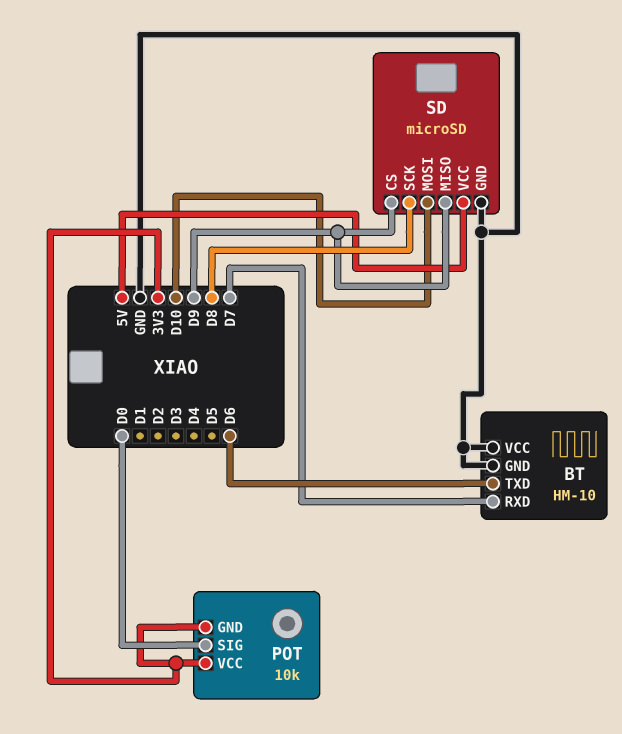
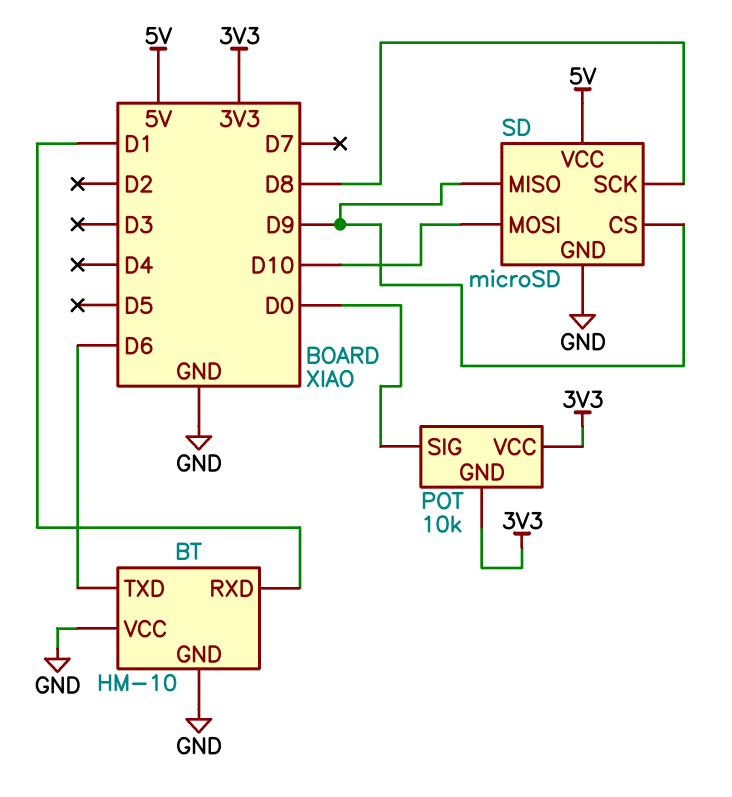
BT pin RXD: D7 -> D1

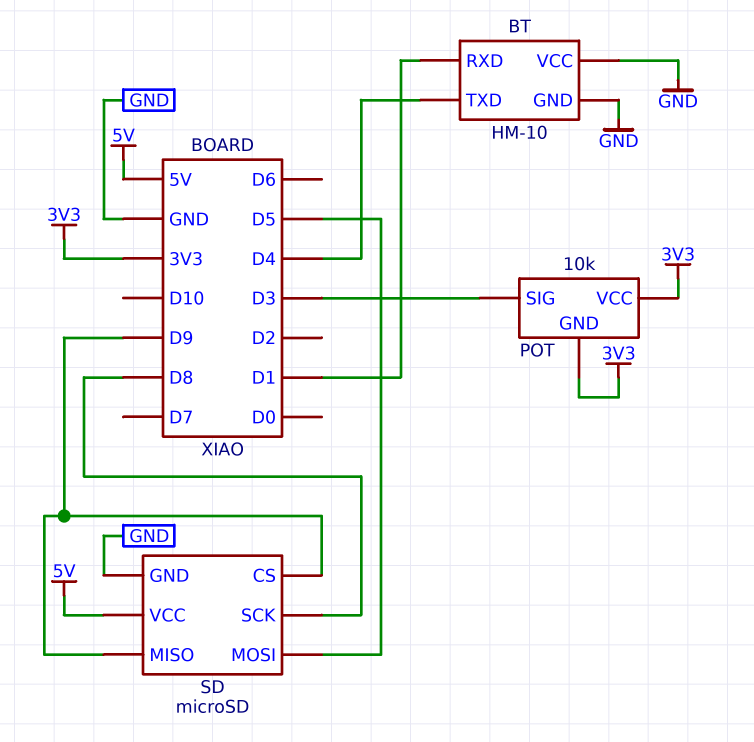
BT pin TXD: D6 -> D4
POT pin SIG: D0 -> D3
SD pin MOSI: D10 -> D5

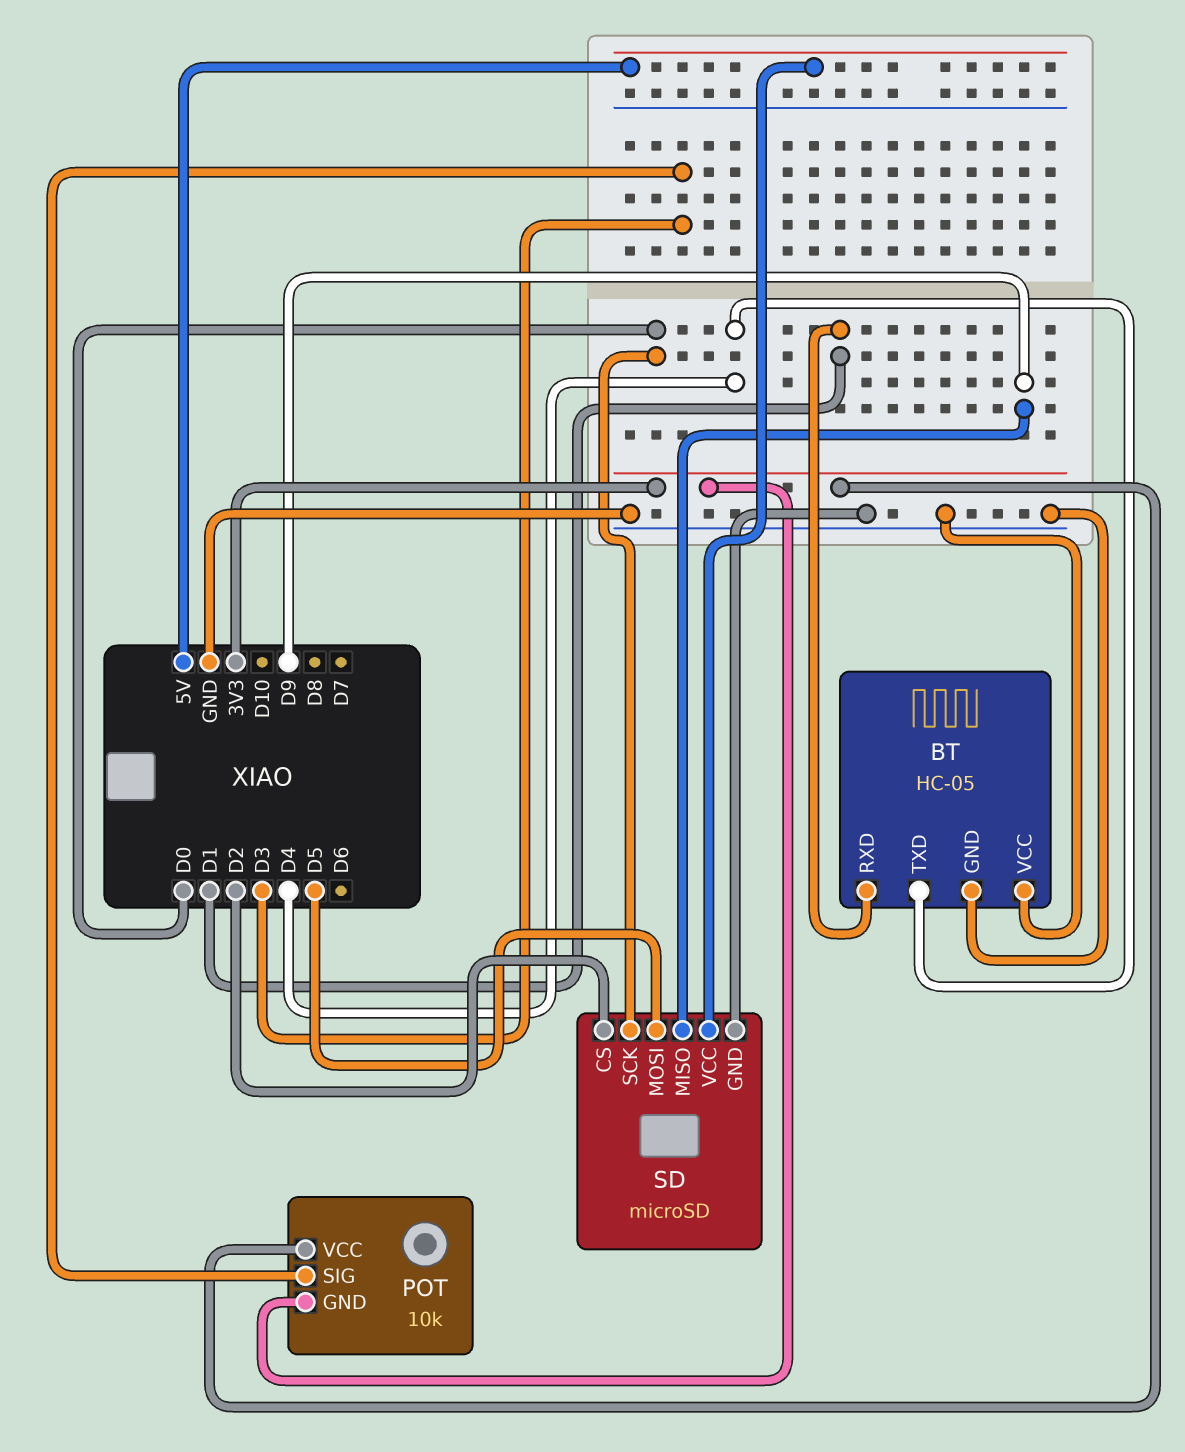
BT: HM-10 -> HC-05
SD pin CS: D9 -> D2
SD pin SCK: D8 -> D0

